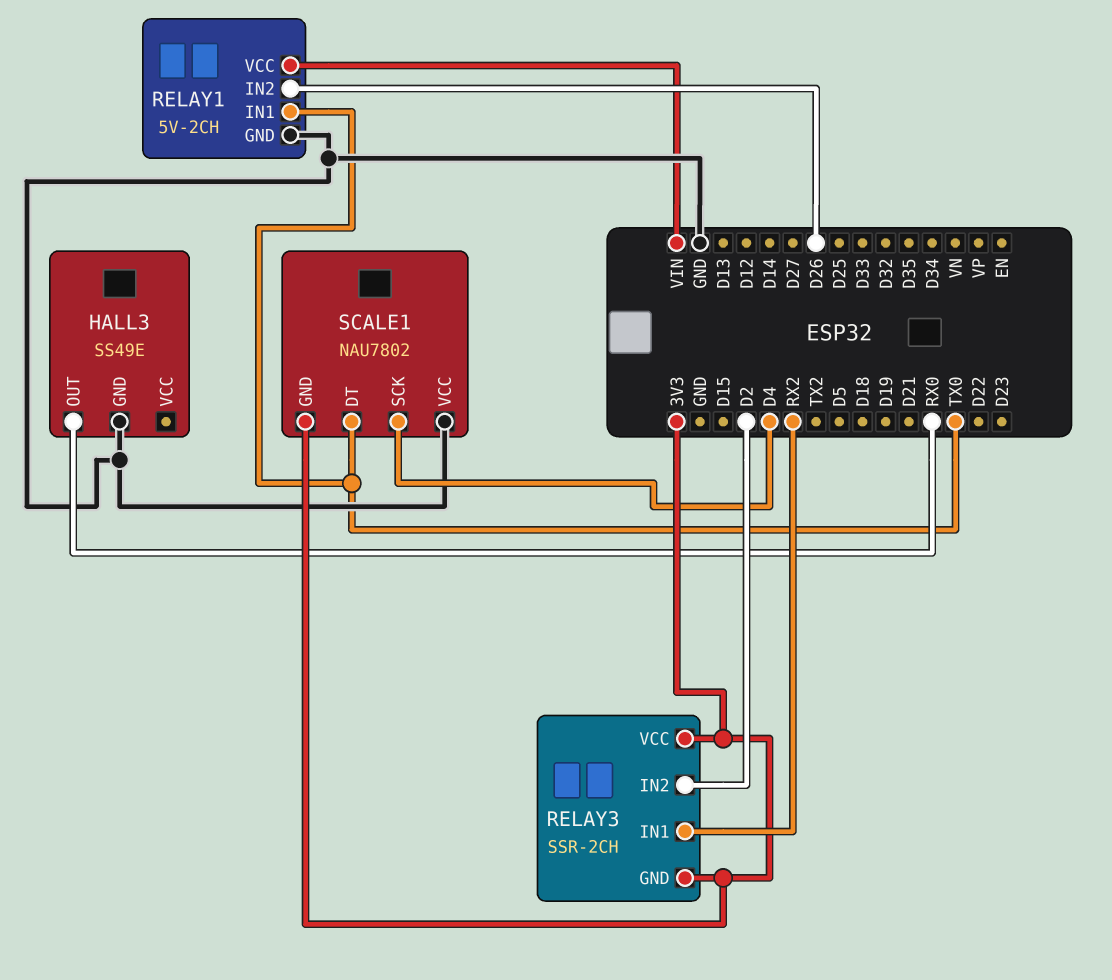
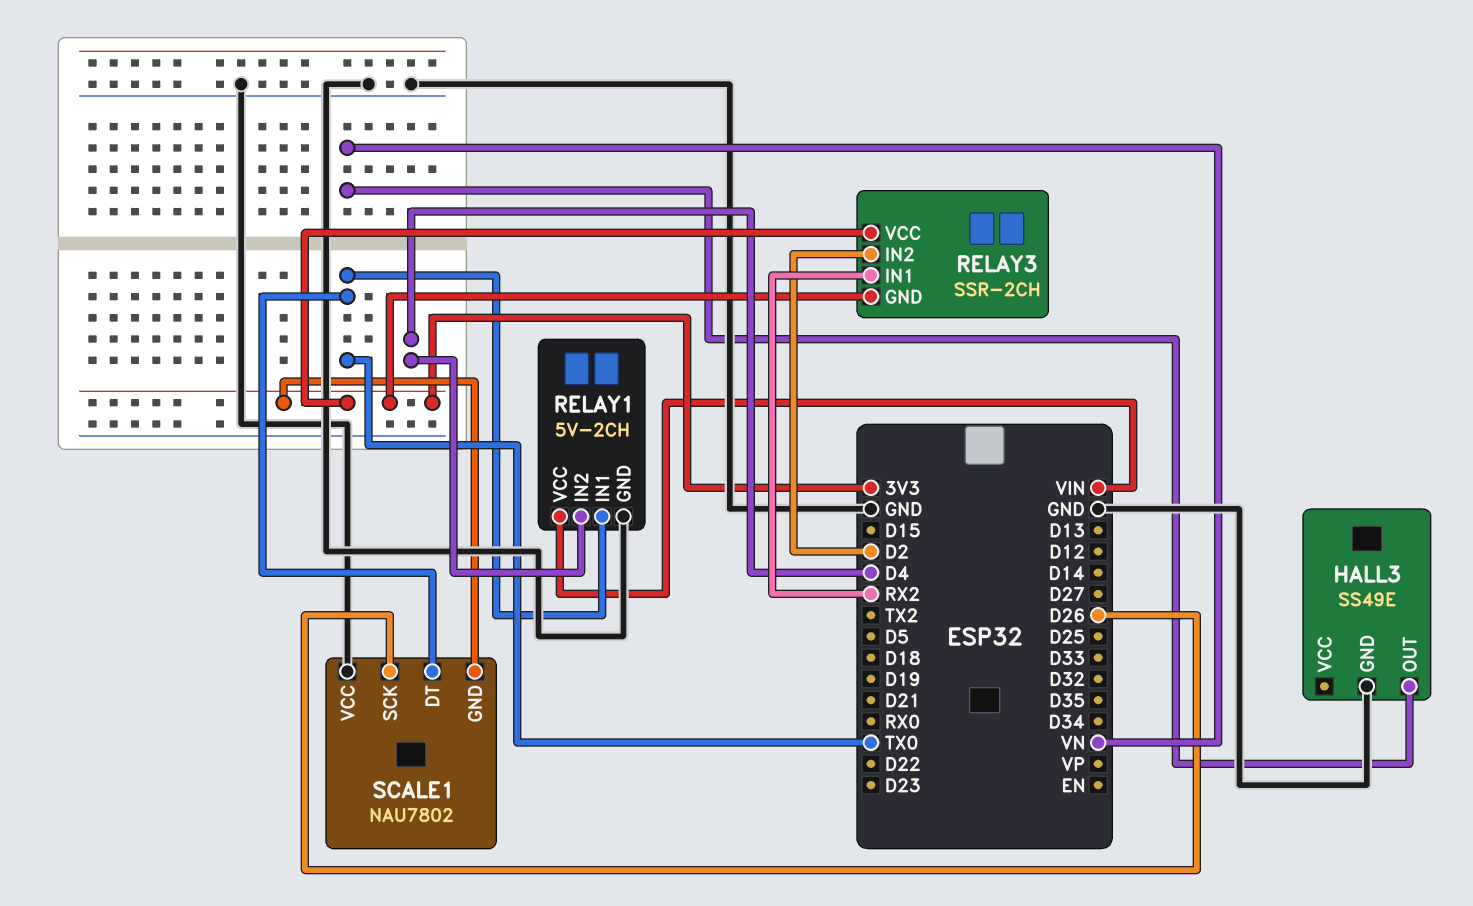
HALL3 pin OUT: RX0 -> VN
RELAY1 pin IN2: D26 -> D4
SCALE1 pin SCK: D4 -> D26

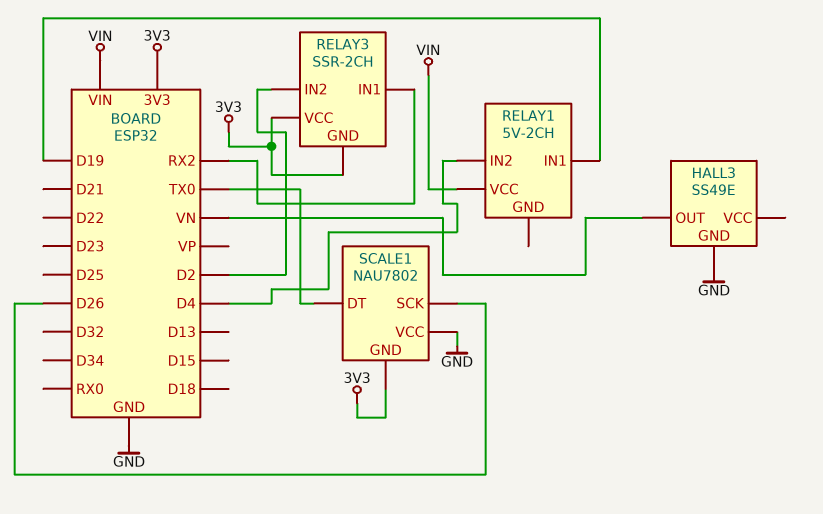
RELAY1 pin GND: GND -> none
RELAY1 pin IN1: TX0 -> D19

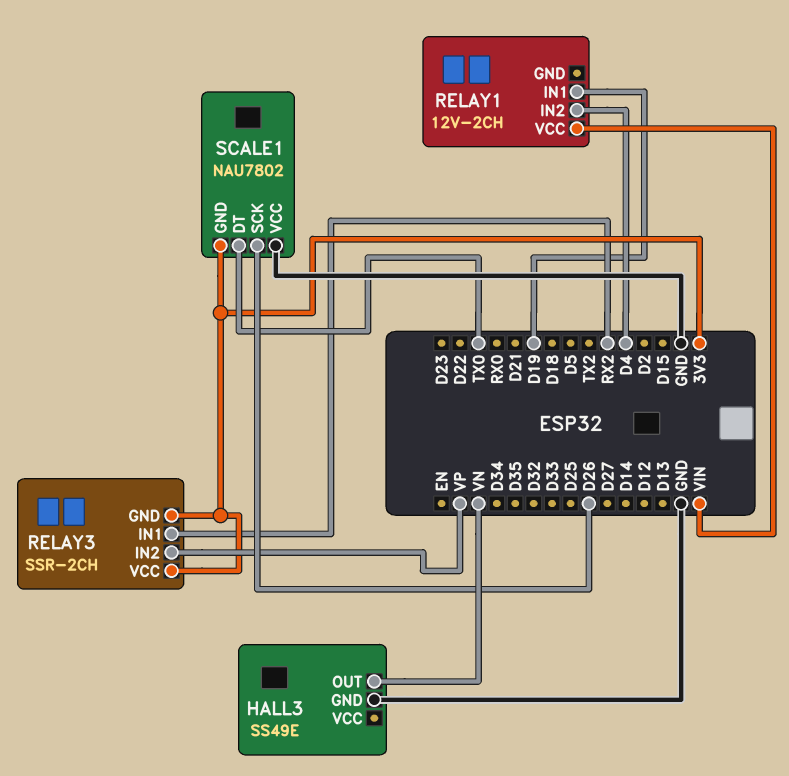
RELAY1: 5V-2CH -> 12V-2CH
RELAY3 pin IN2: D2 -> VP

